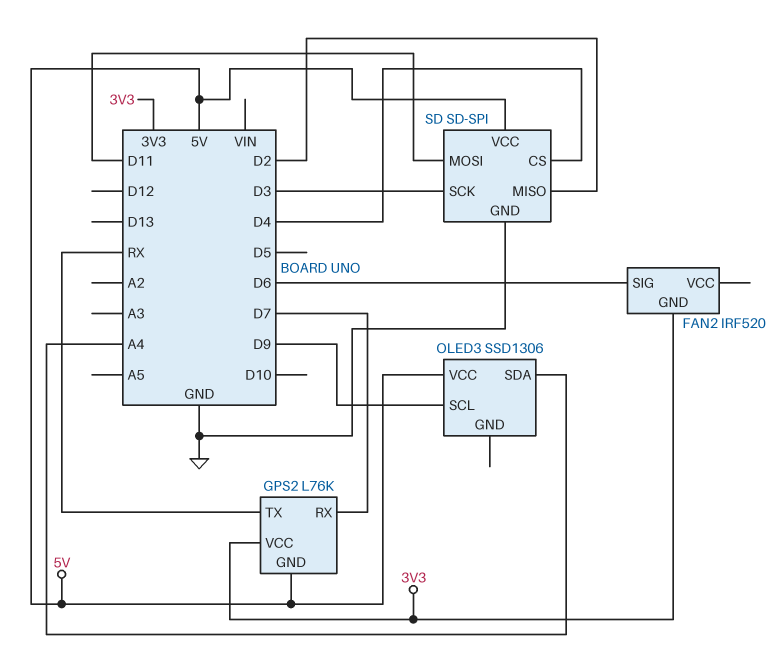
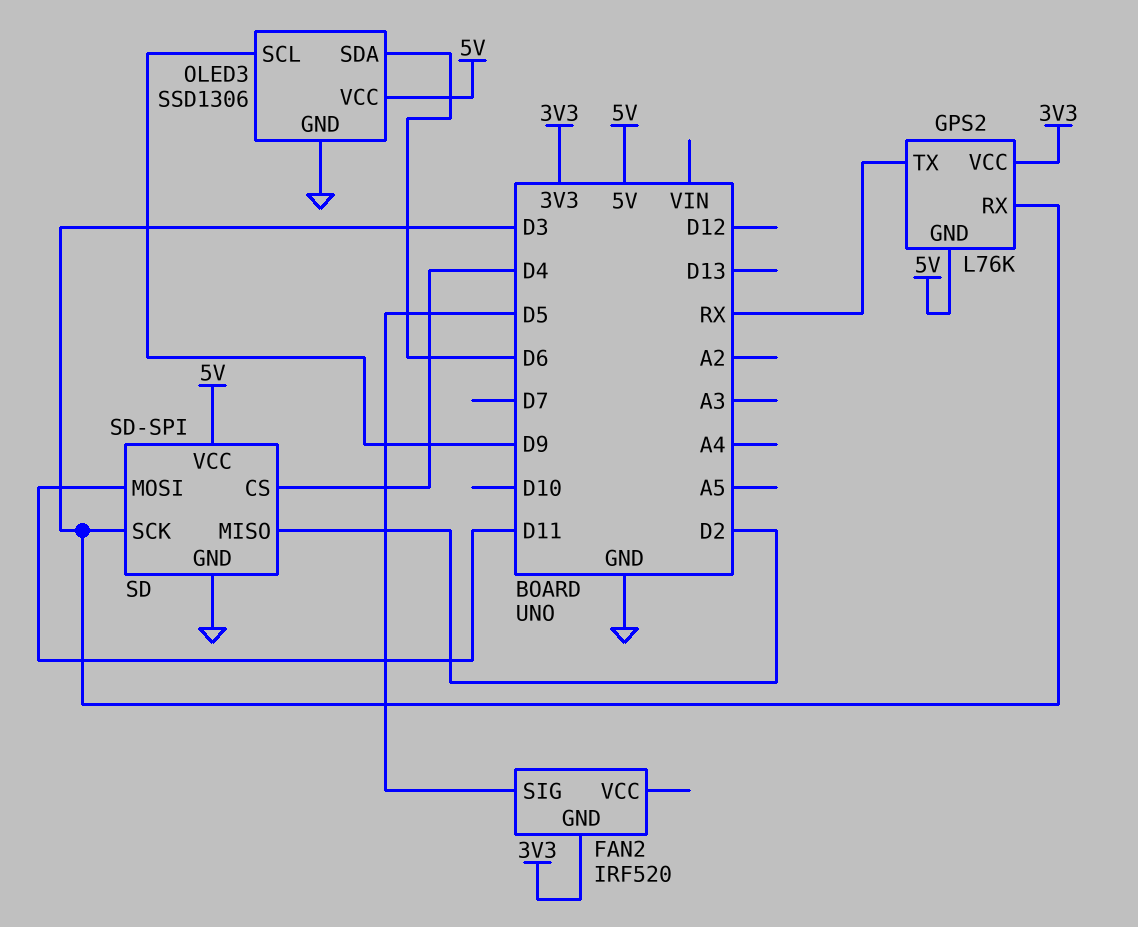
FAN2 pin SIG: D6 -> D5
GPS2 pin RX: D7 -> D3
OLED3 pin GND: none -> GND
OLED3 pin SDA: A4 -> D6

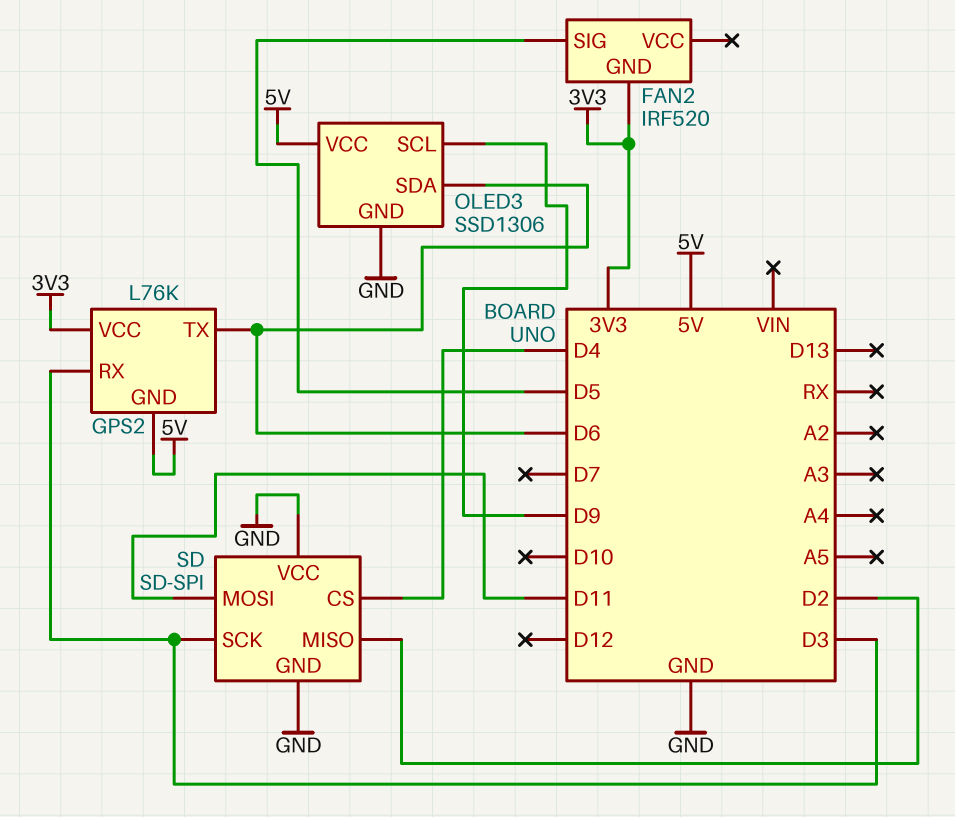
GPS2 pin TX: RX -> D6
SD pin VCC: 5V -> GND

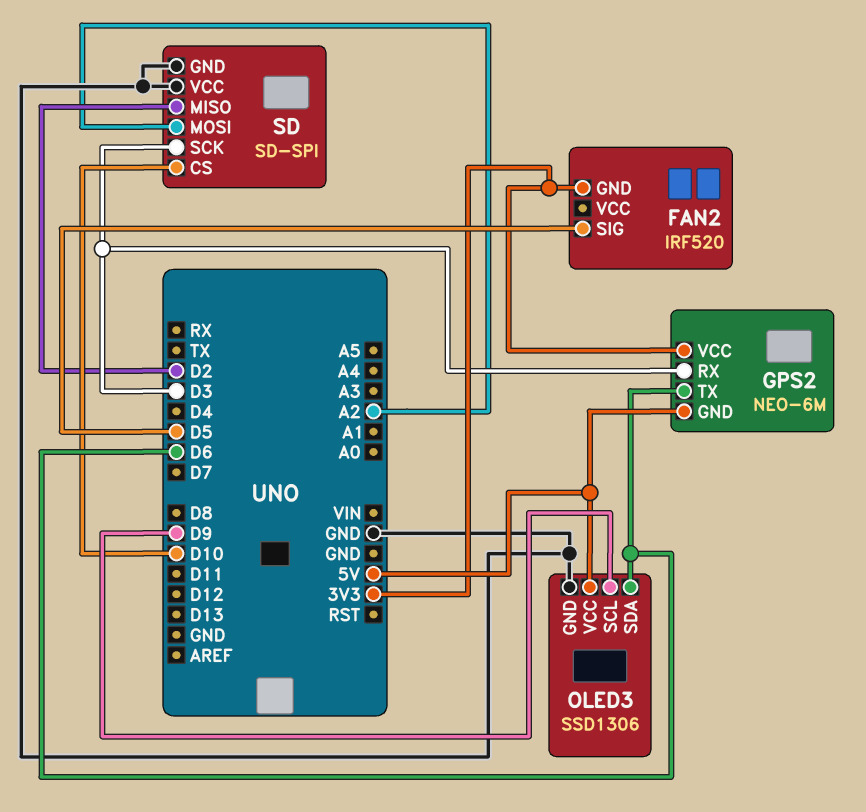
GPS2: L76K -> NEO-6M
SD pin CS: D4 -> D10
SD pin MOSI: D11 -> A2

